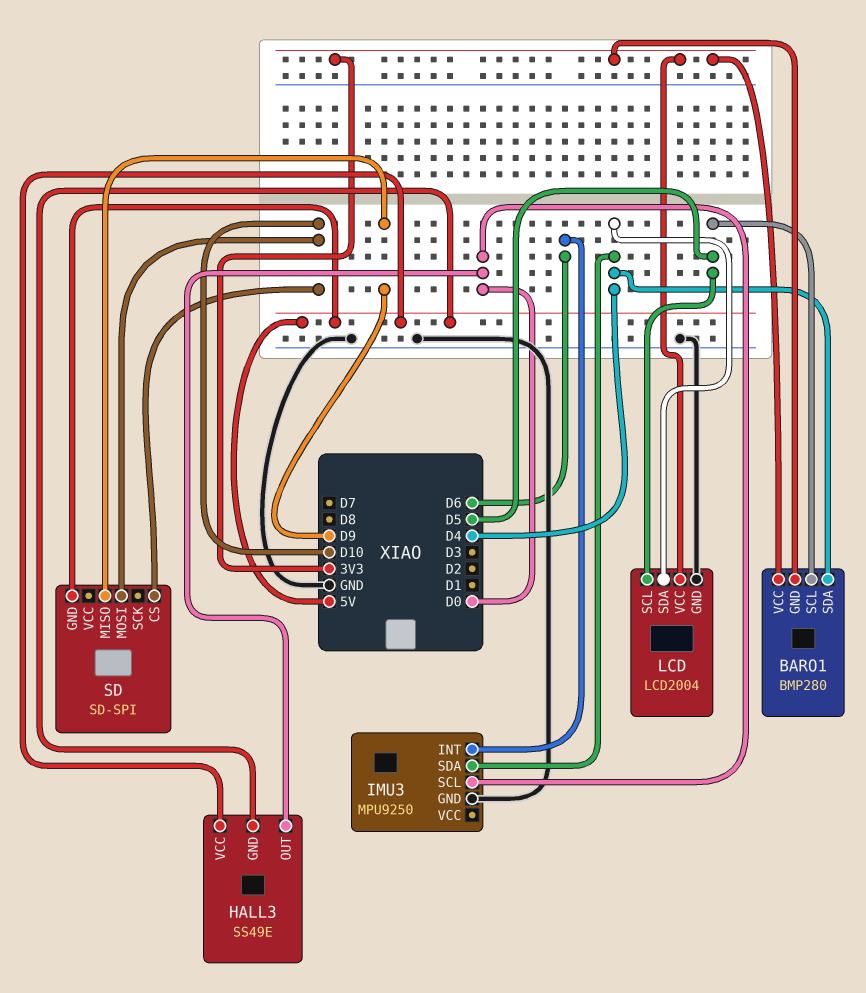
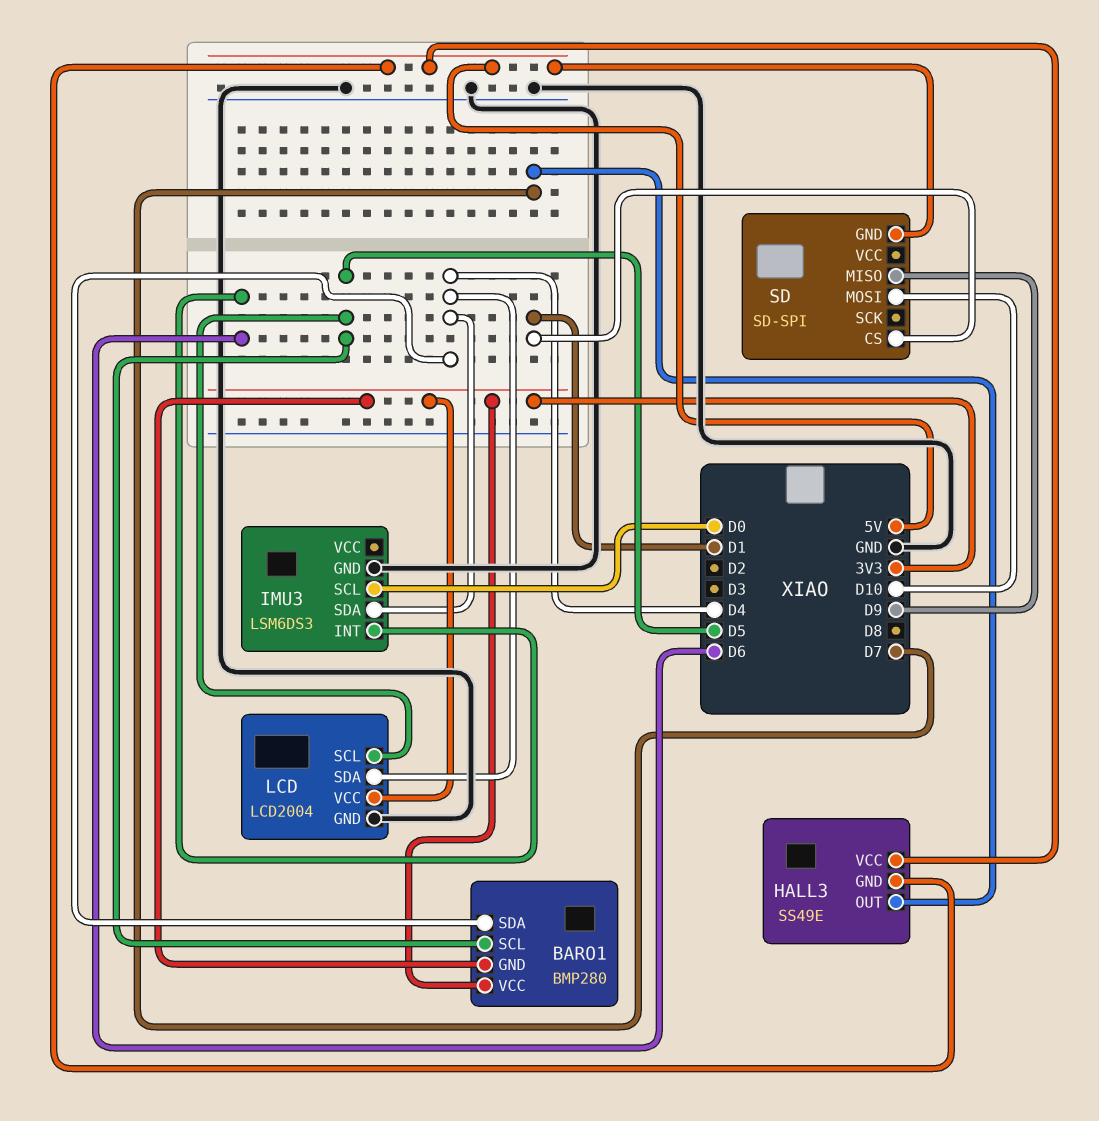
HALL3 pin OUT: D0 -> D7
IMU3: MPU9250 -> LSM6DS3
SD pin CS: D10 -> D1

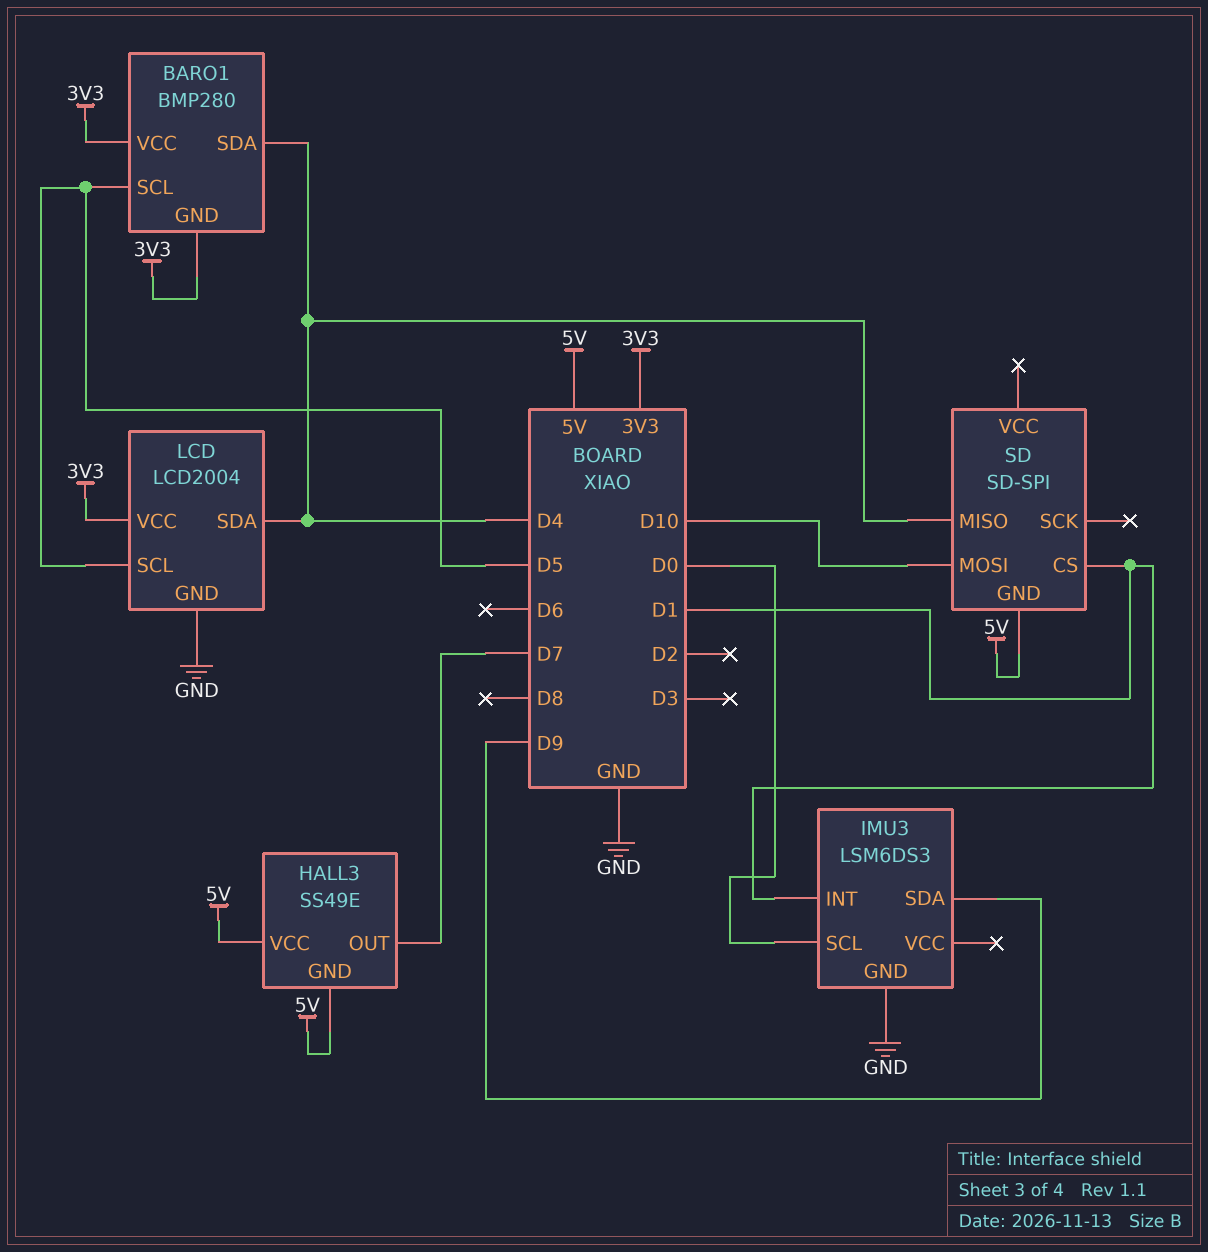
IMU3 pin INT: D6 -> D1
IMU3 pin SDA: D4 -> D9
SD pin MISO: D9 -> D4

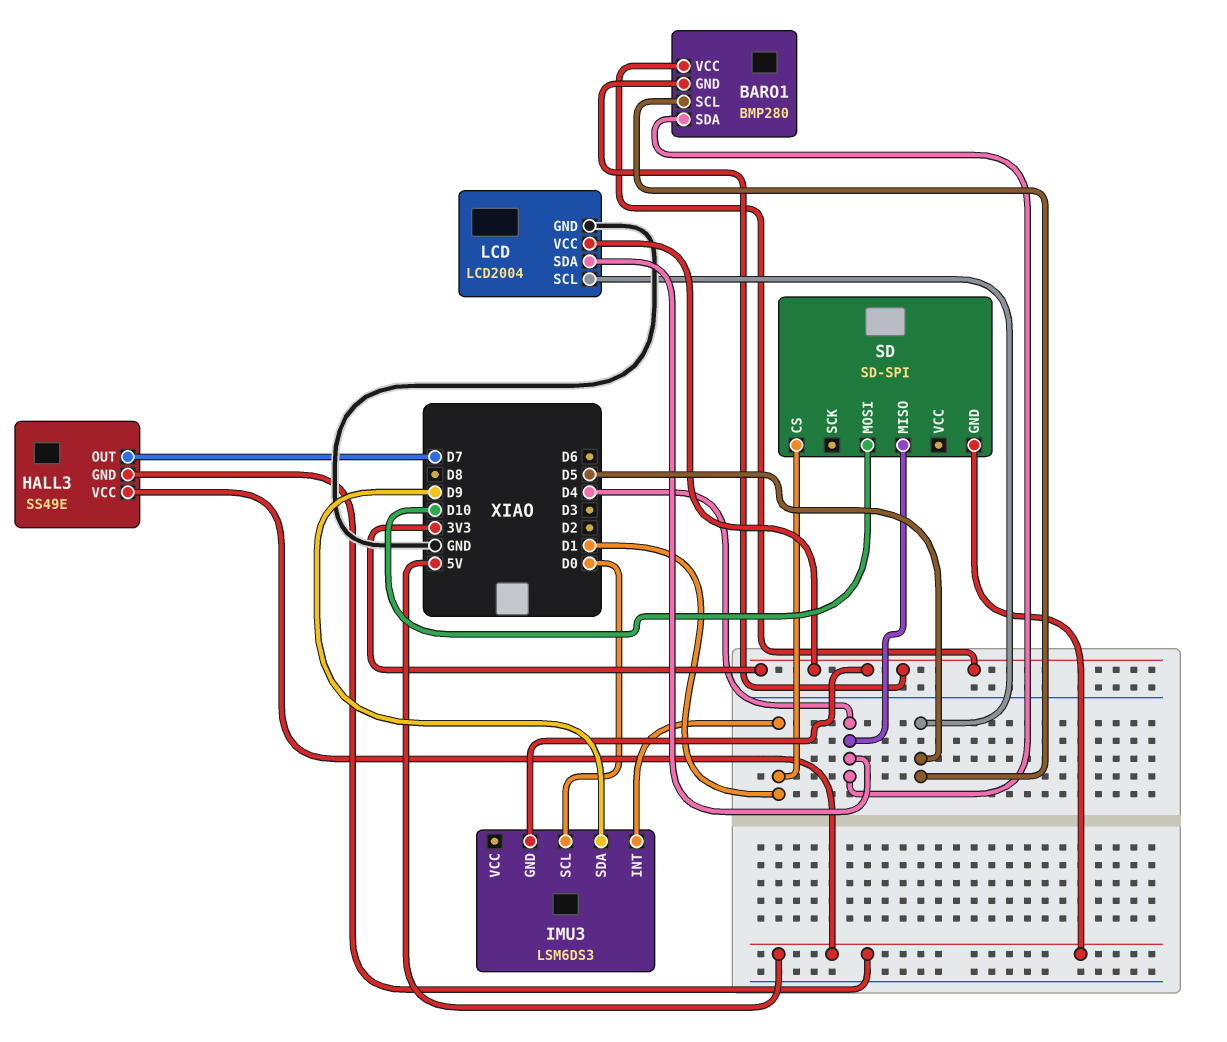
IMU3 pin GND: GND -> 3V3

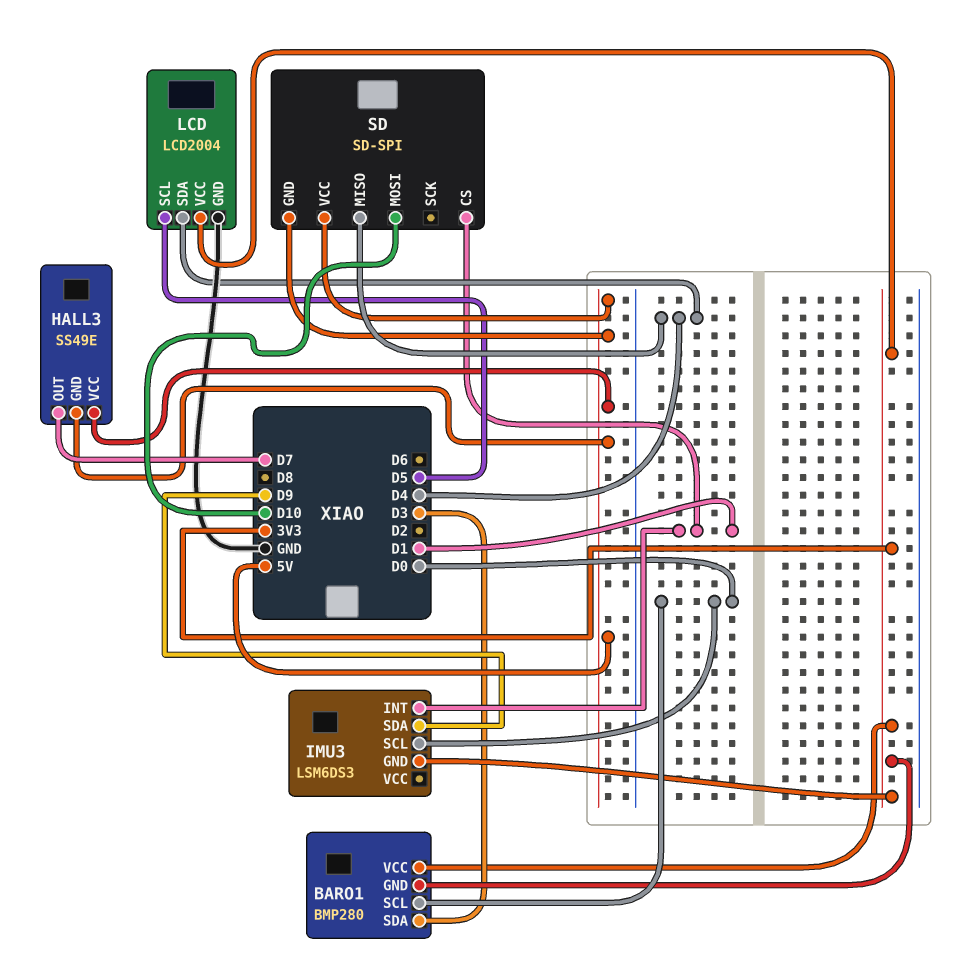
BARO1 pin SCL: D5 -> D0
BARO1 pin SDA: D4 -> D3
SD pin VCC: none -> 5V

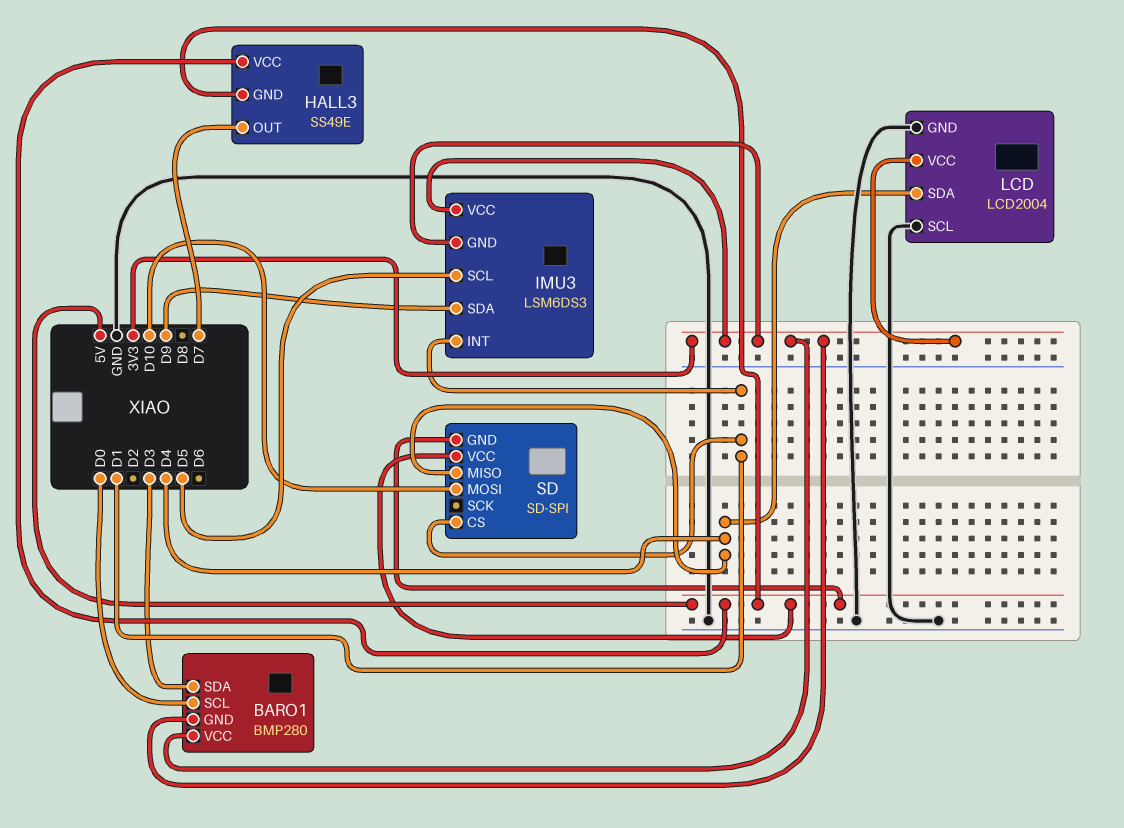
IMU3 pin SCL: D0 -> D5
IMU3 pin VCC: none -> 3V3
LCD pin SCL: D5 -> GND

